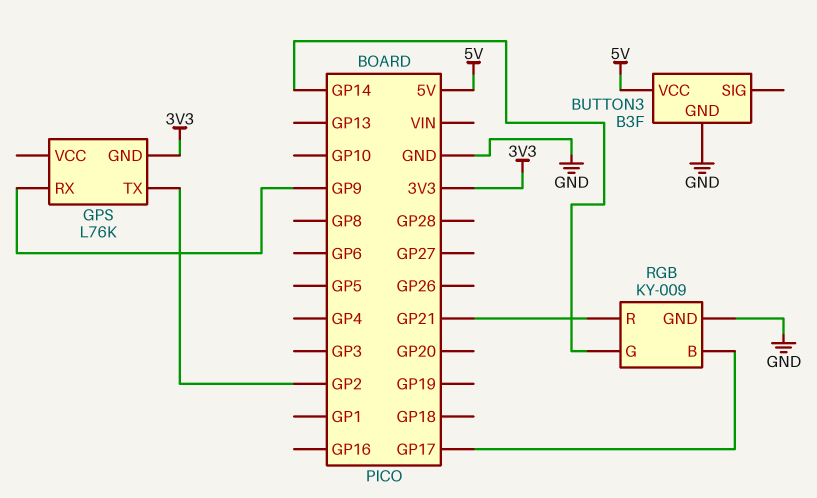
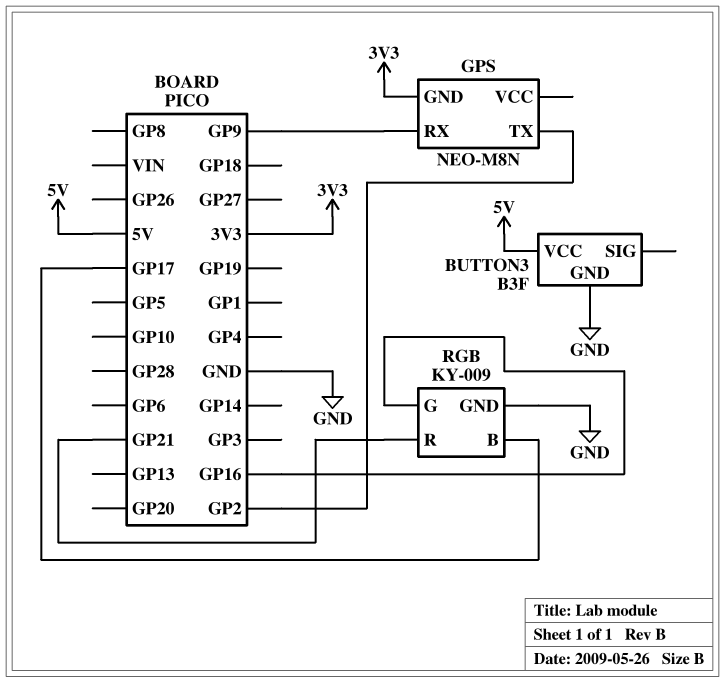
GPS: L76K -> NEO-M8N
RGB pin G: GP14 -> GP16

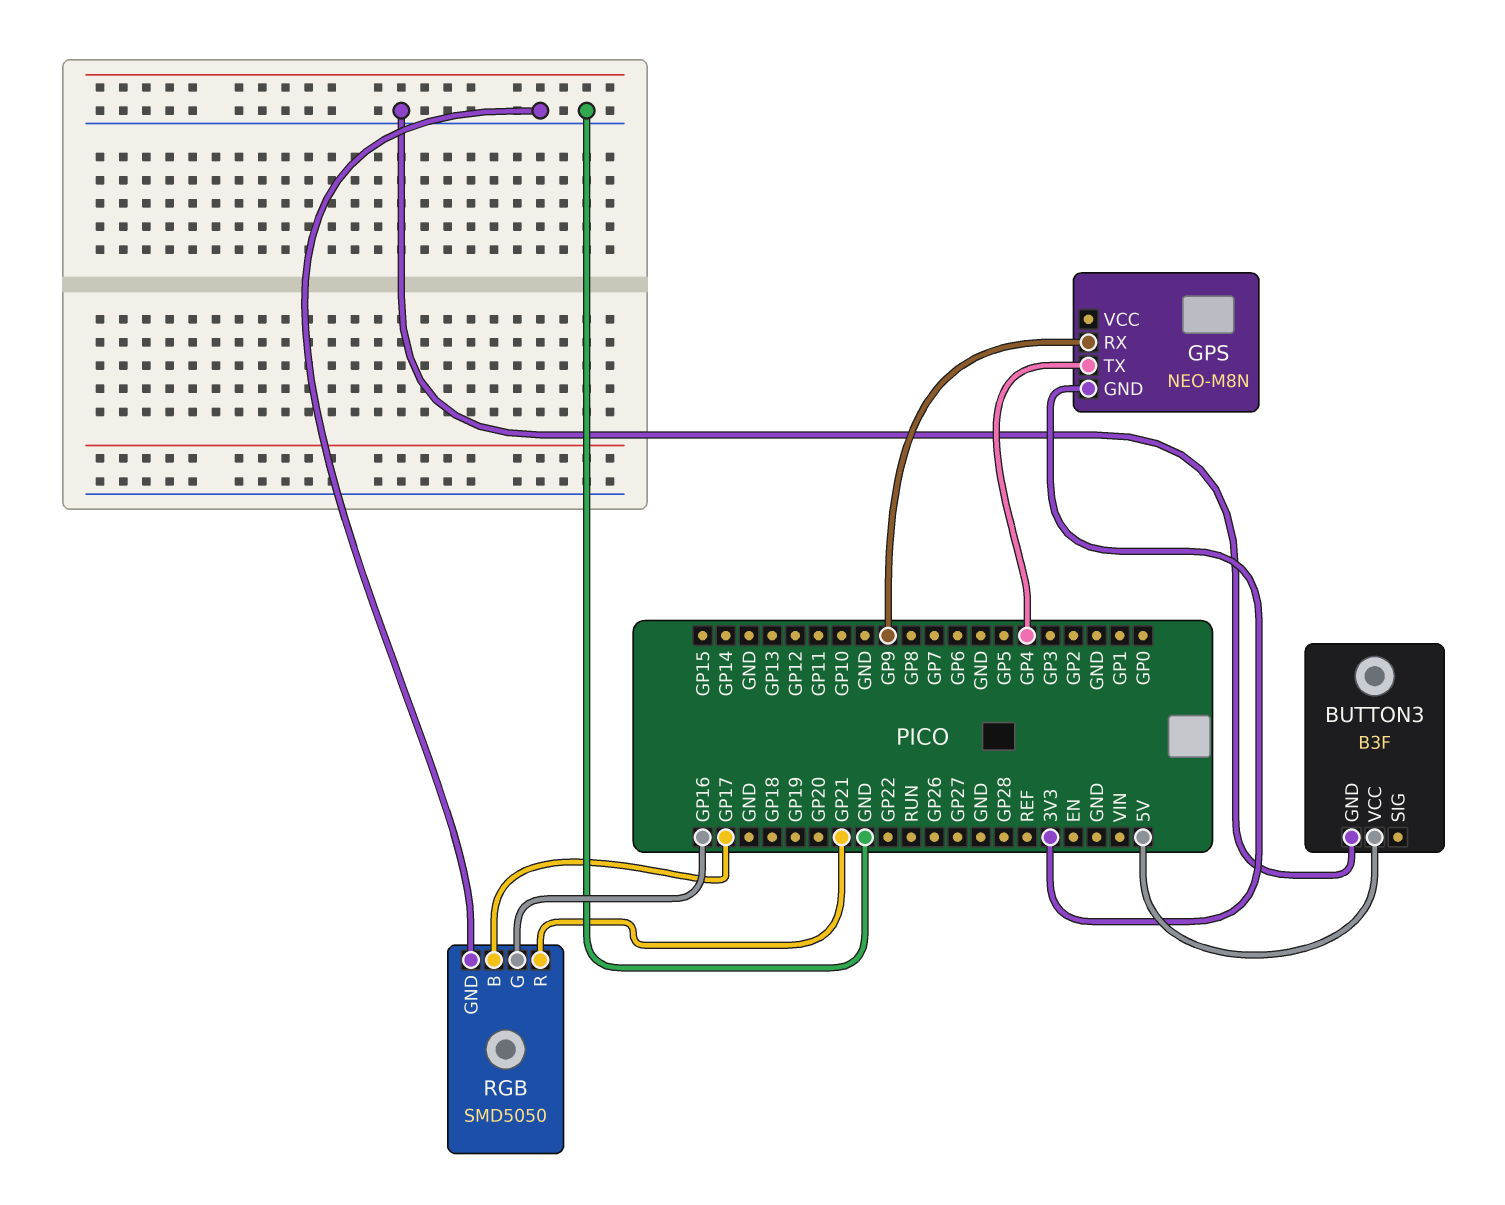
GPS pin TX: GP2 -> GP4
RGB: KY-009 -> SMD5050

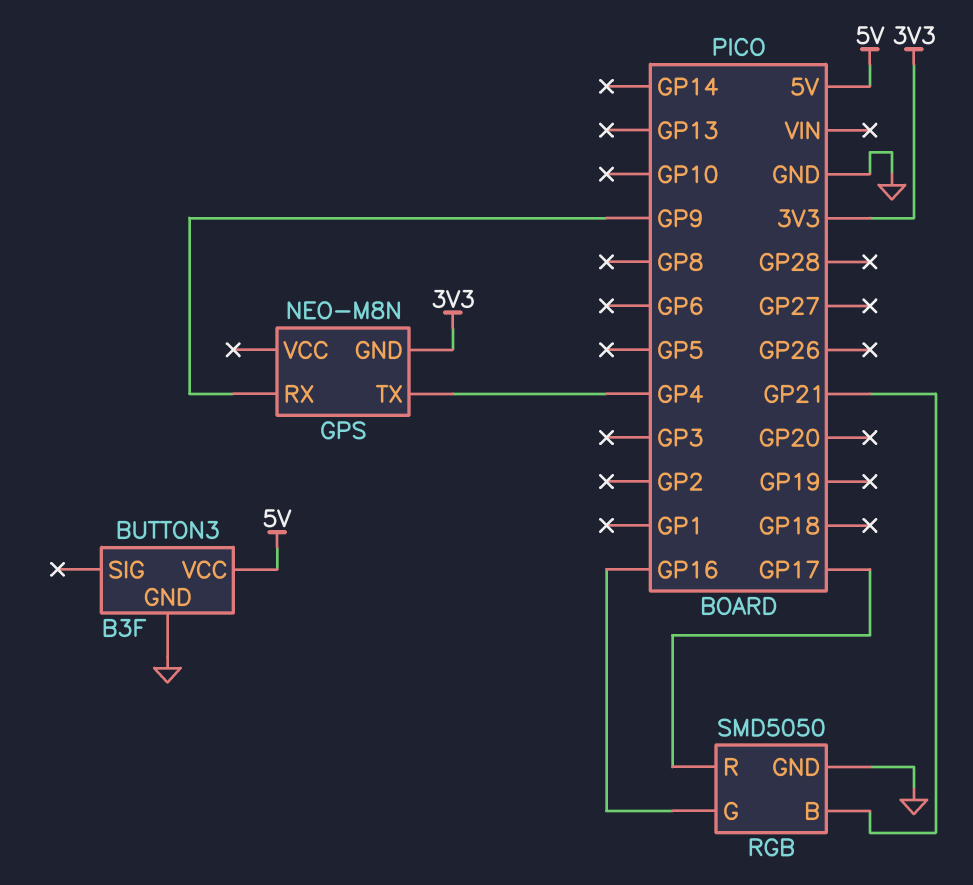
RGB pin B: GP17 -> GP21
RGB pin R: GP21 -> GP17

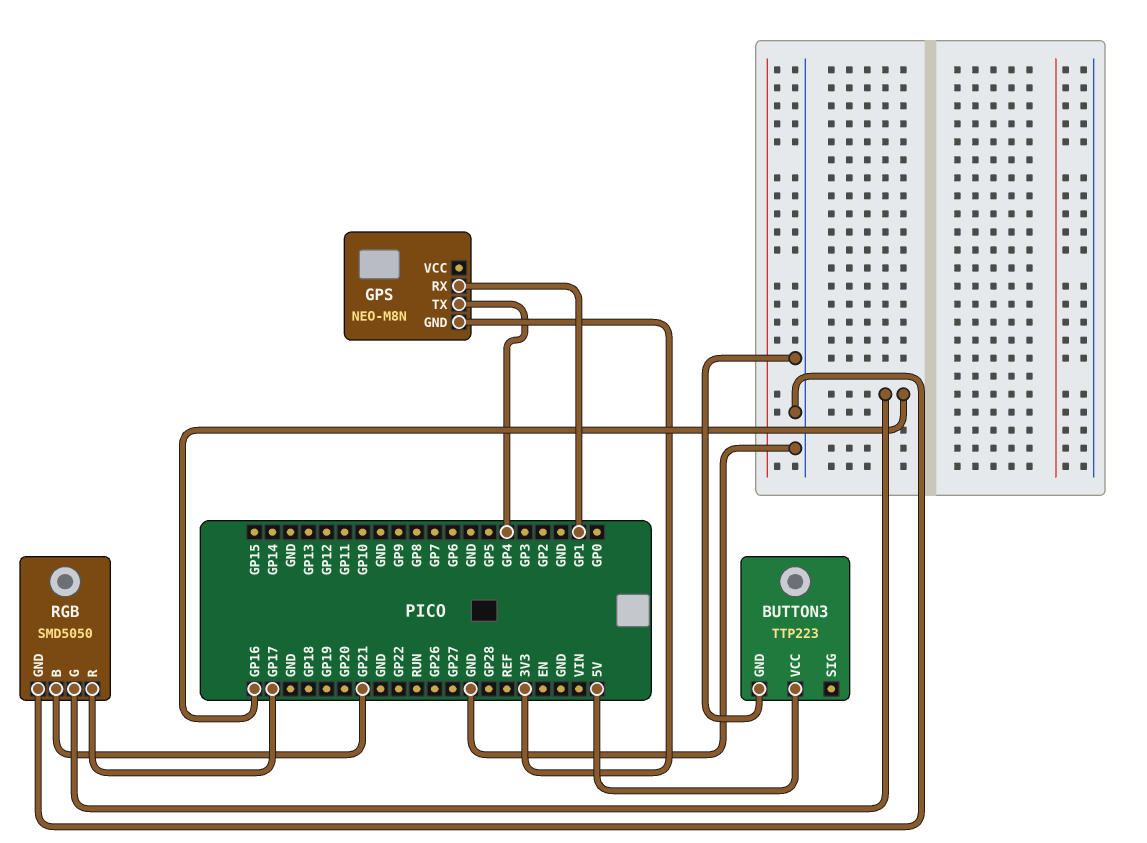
BUTTON3: B3F -> TTP223
GPS pin RX: GP9 -> GP1

